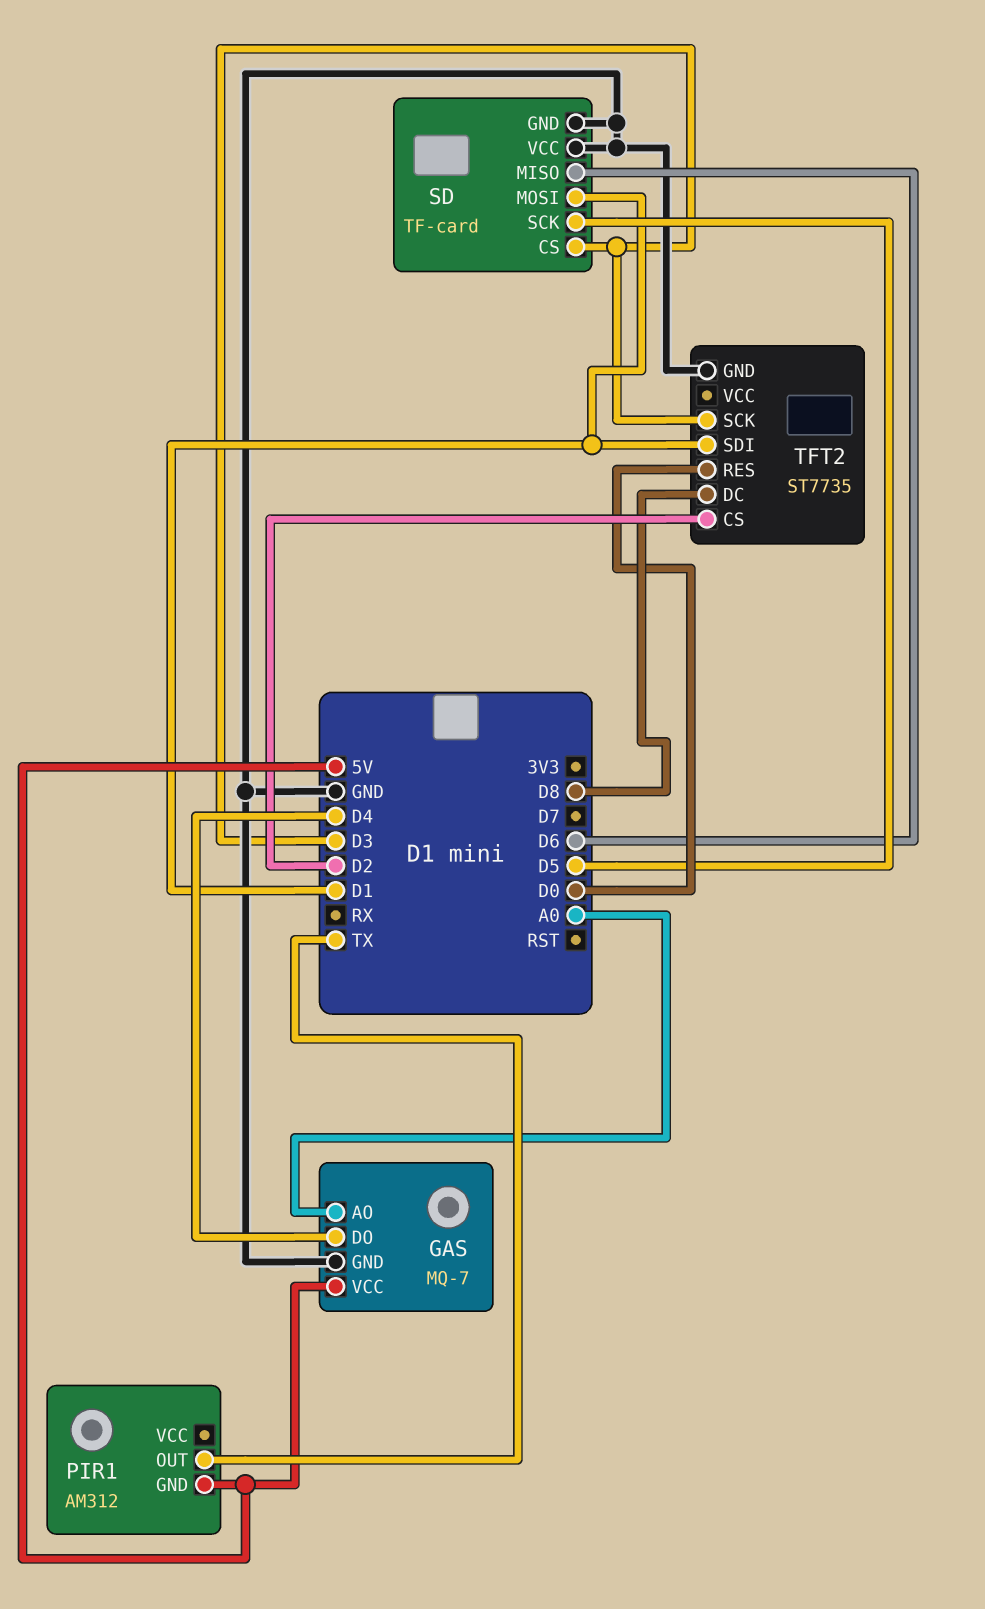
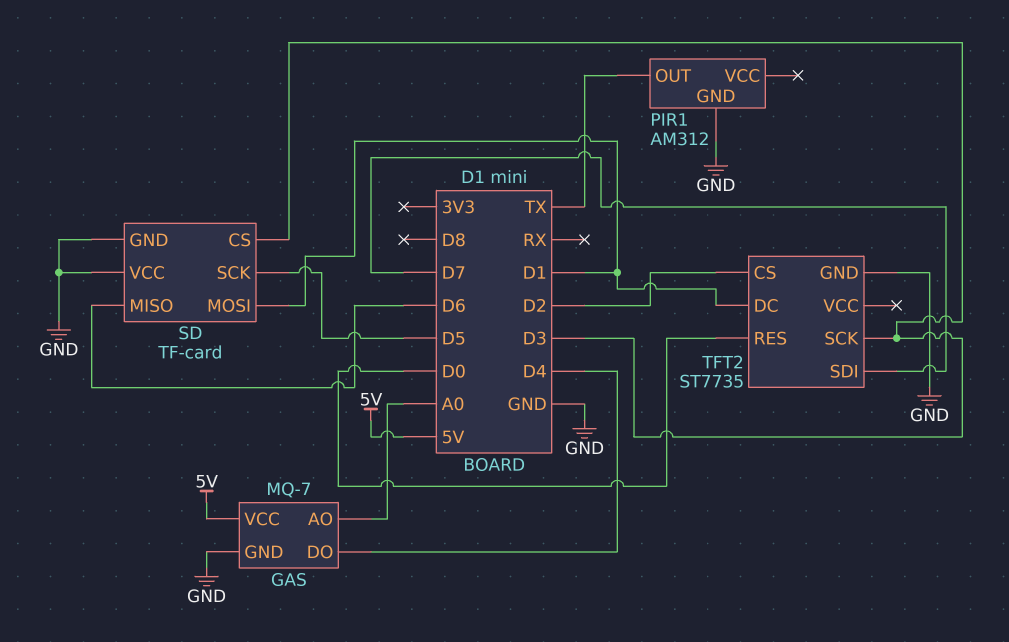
PIR1 pin GND: 5V -> GND
TFT2 pin DC: D8 -> D1
TFT2 pin SDI: D1 -> D7

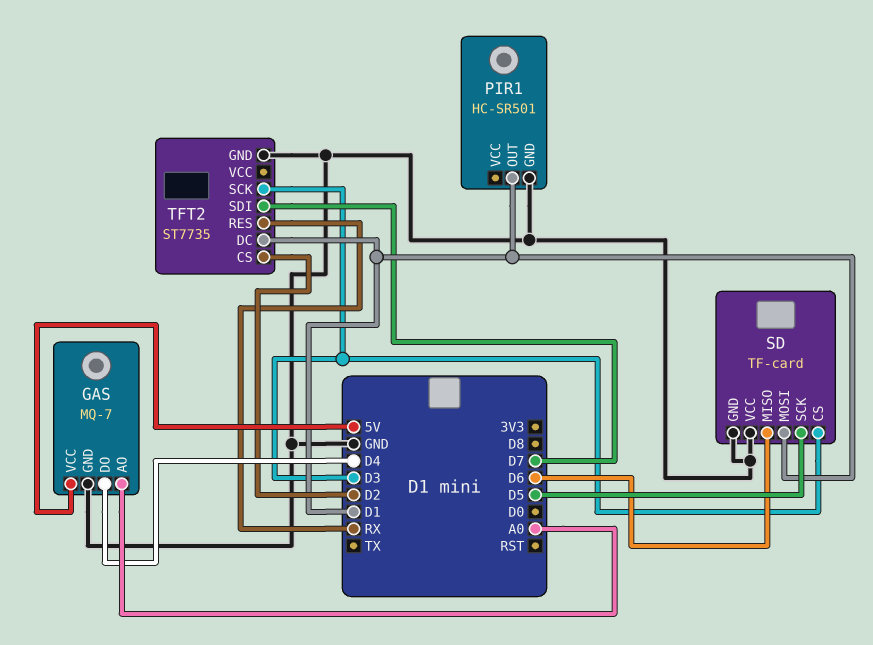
PIR1: AM312 -> HC-SR501
PIR1 pin OUT: TX -> D1
TFT2 pin RES: D0 -> RX

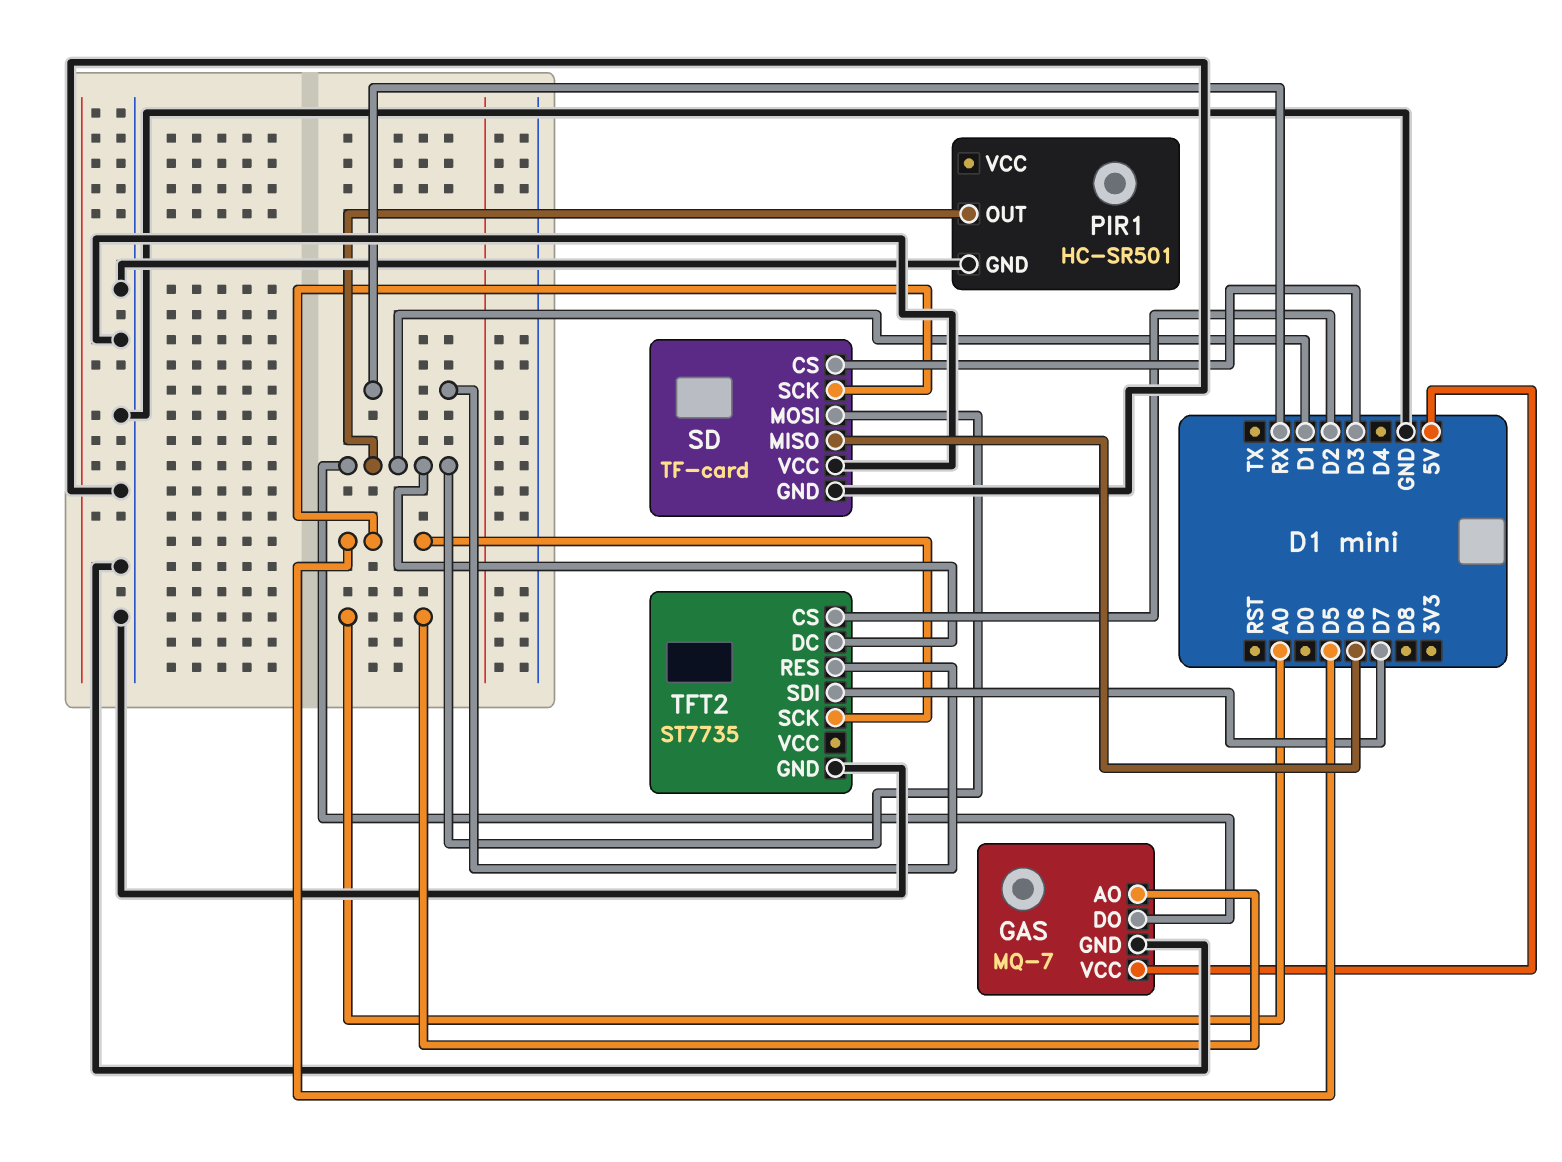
GAS pin DO: D4 -> D1
TFT2 pin SCK: D3 -> D5

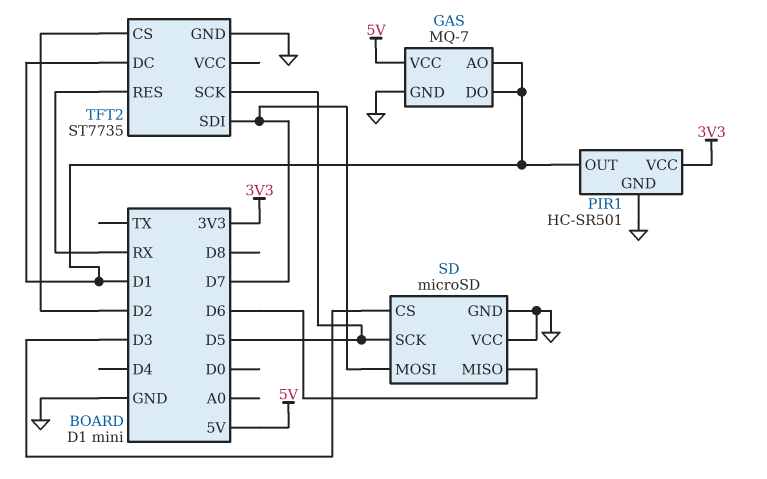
GAS pin AO: A0 -> D1
PIR1 pin VCC: none -> 3V3
SD: TF-card -> microSD
SD pin MOSI: D1 -> D7

